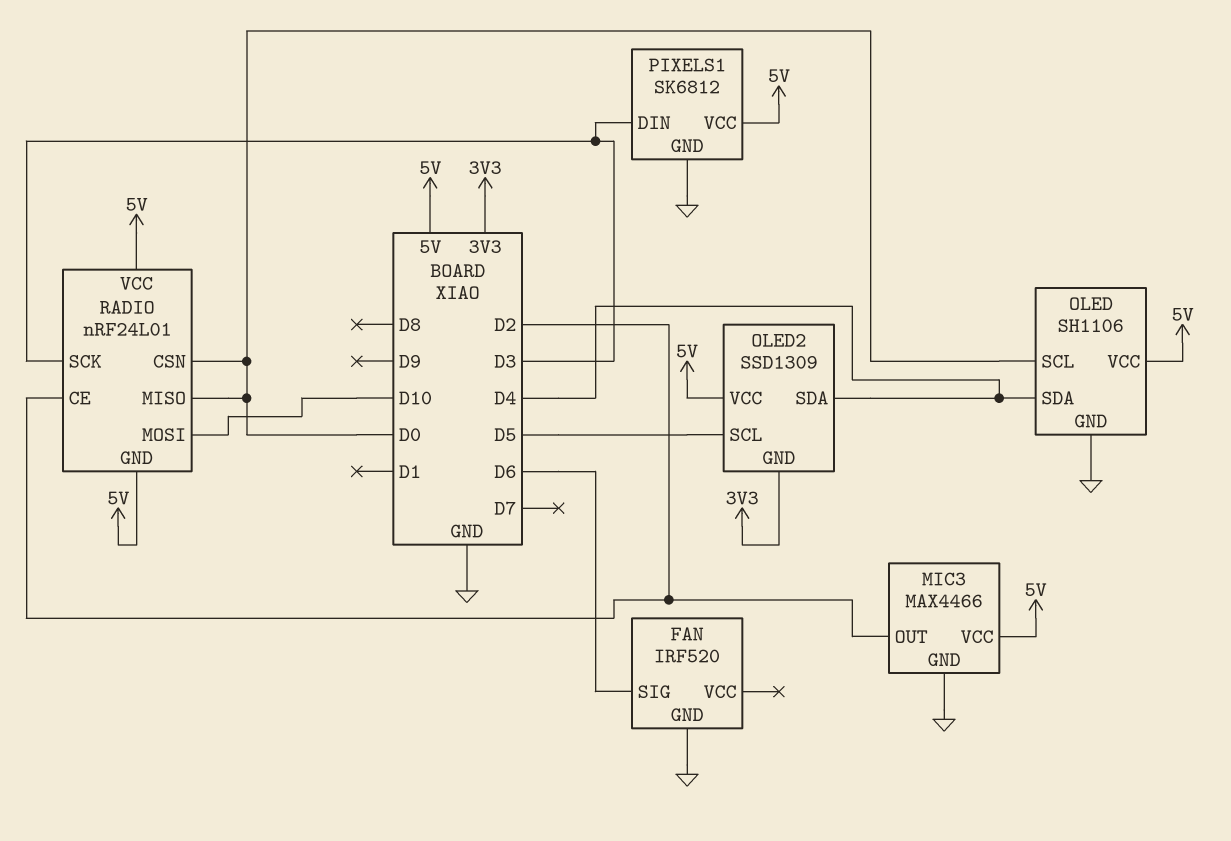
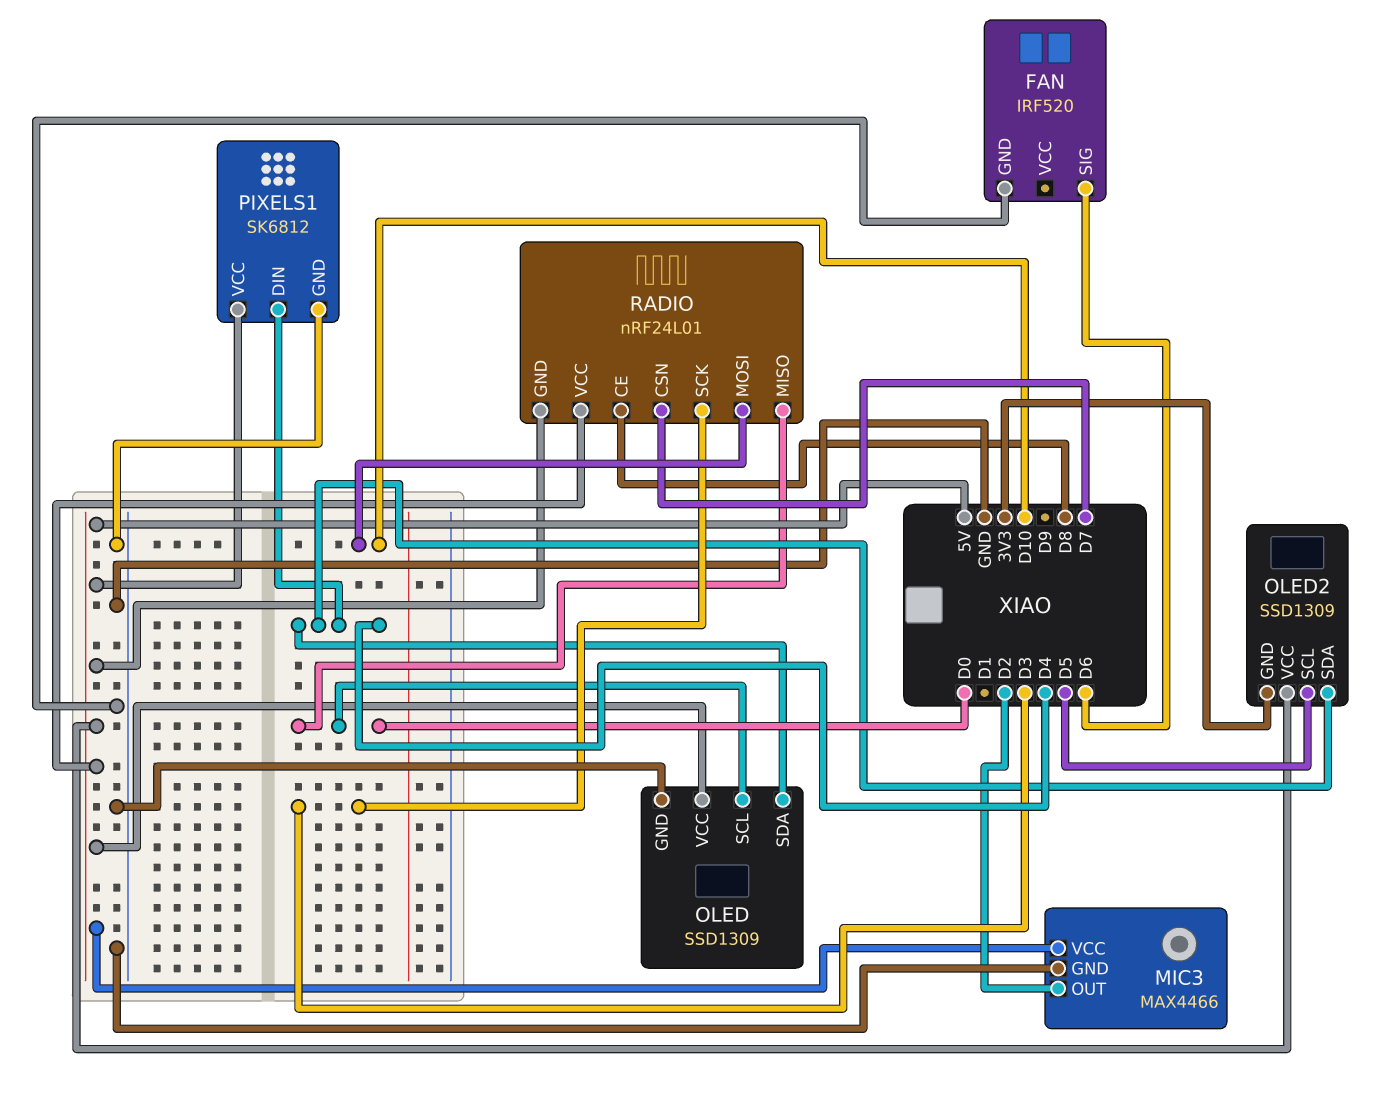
OLED: SH1106 -> SSD1309
PIXELS1 pin DIN: D3 -> D4
RADIO pin CE: D2 -> D8
RADIO pin CSN: D0 -> D7

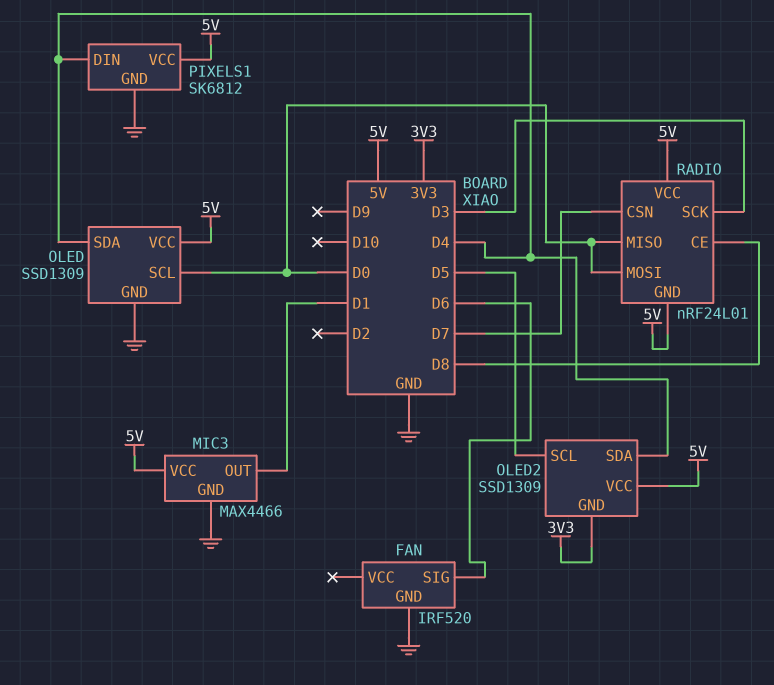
MIC3 pin OUT: D2 -> D1
RADIO pin MOSI: D10 -> D0

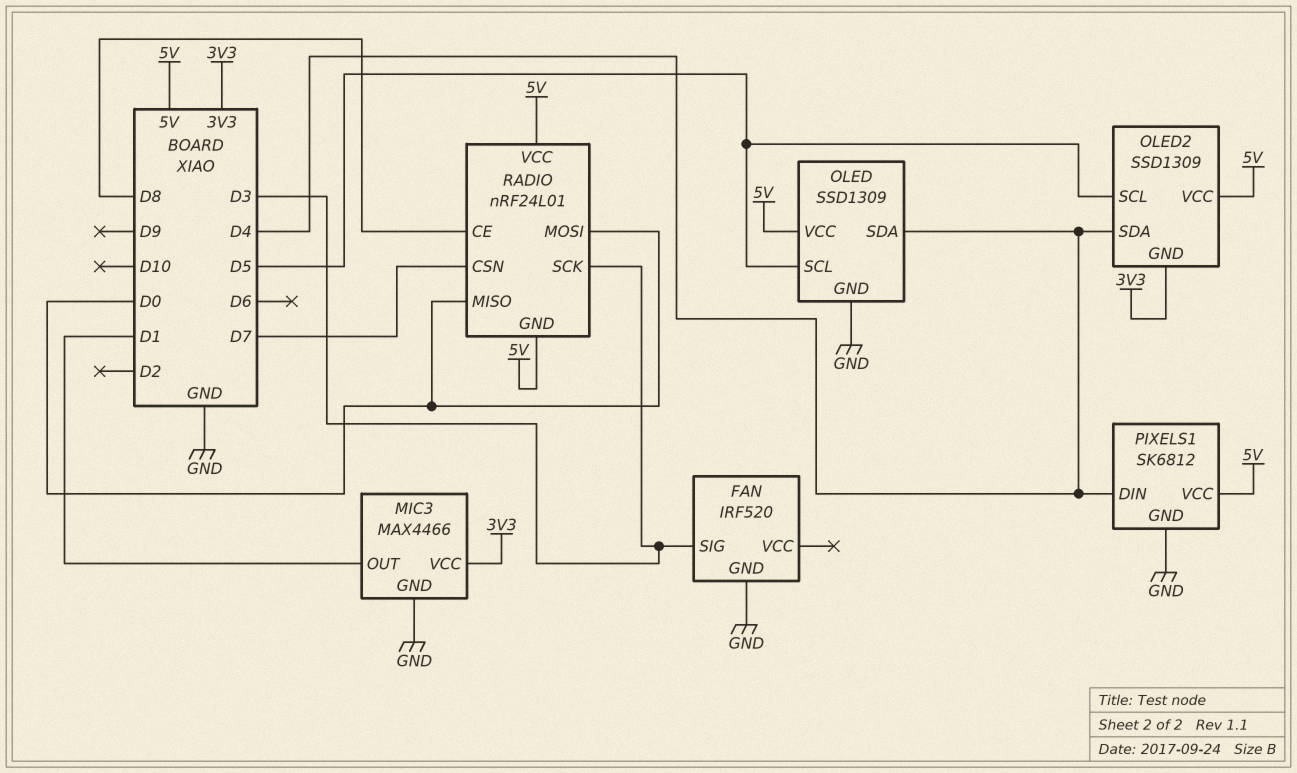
FAN pin SIG: D6 -> D3
MIC3 pin VCC: 5V -> 3V3
OLED pin SCL: D0 -> D5

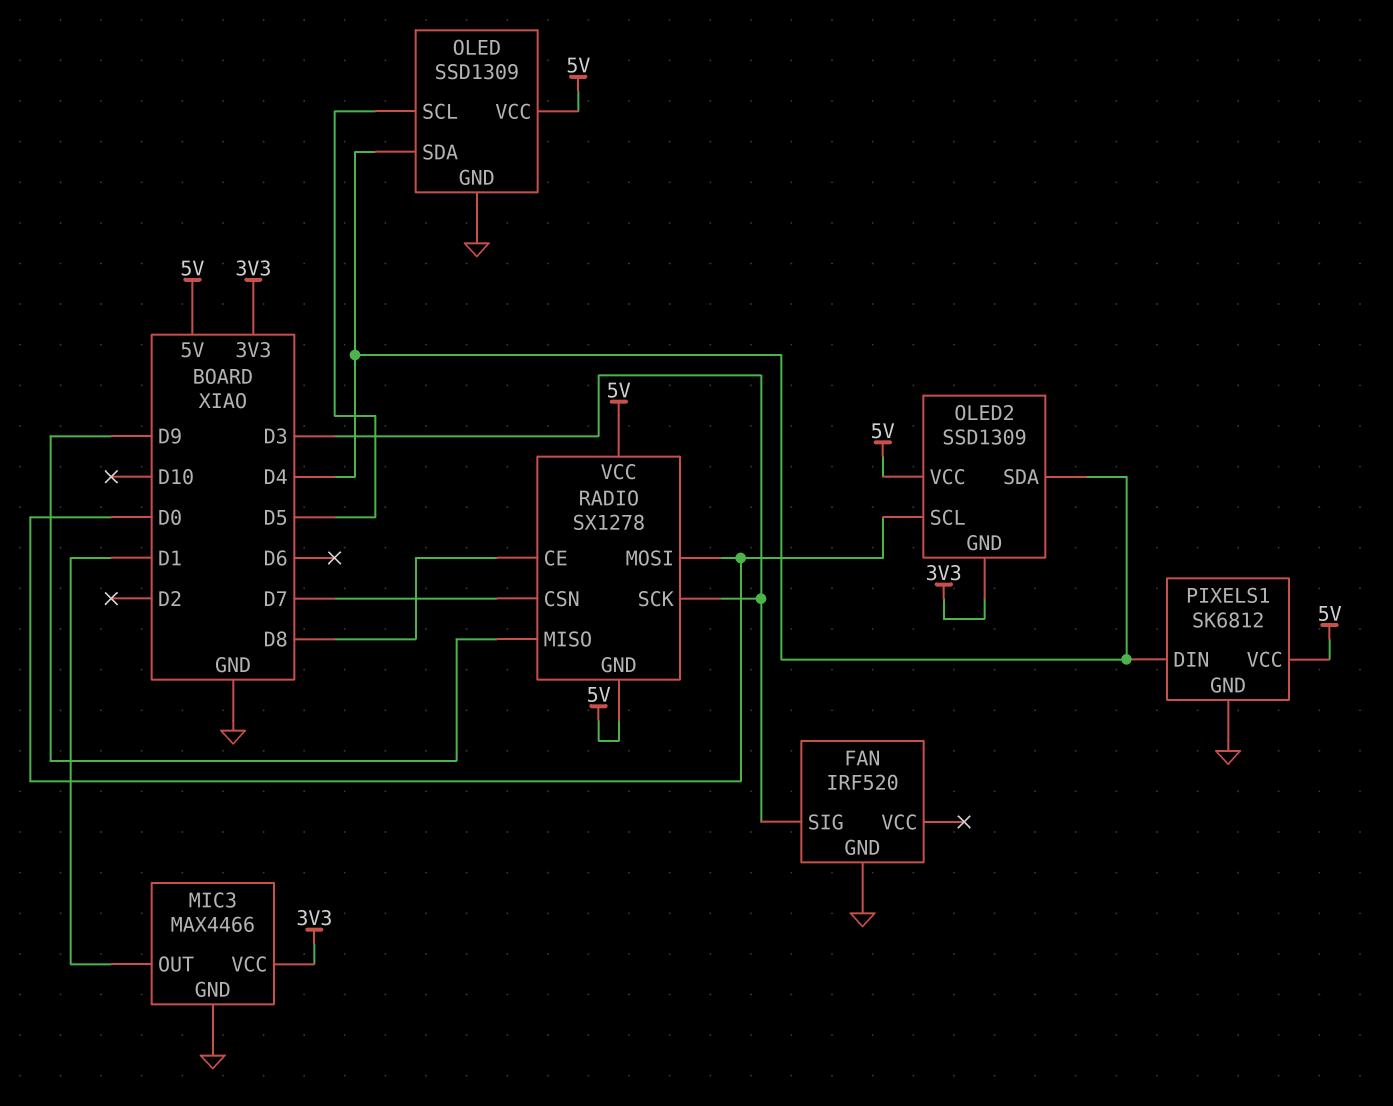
OLED2 pin SCL: D5 -> D0
RADIO: nRF24L01 -> SX1278
RADIO pin MISO: D0 -> D9

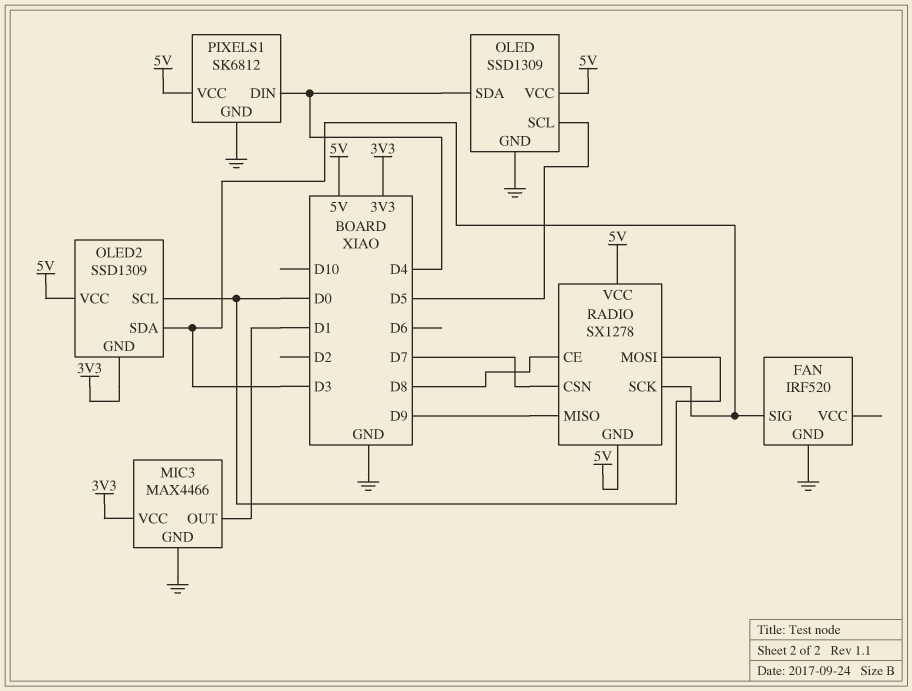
OLED2 pin SDA: D4 -> D3

